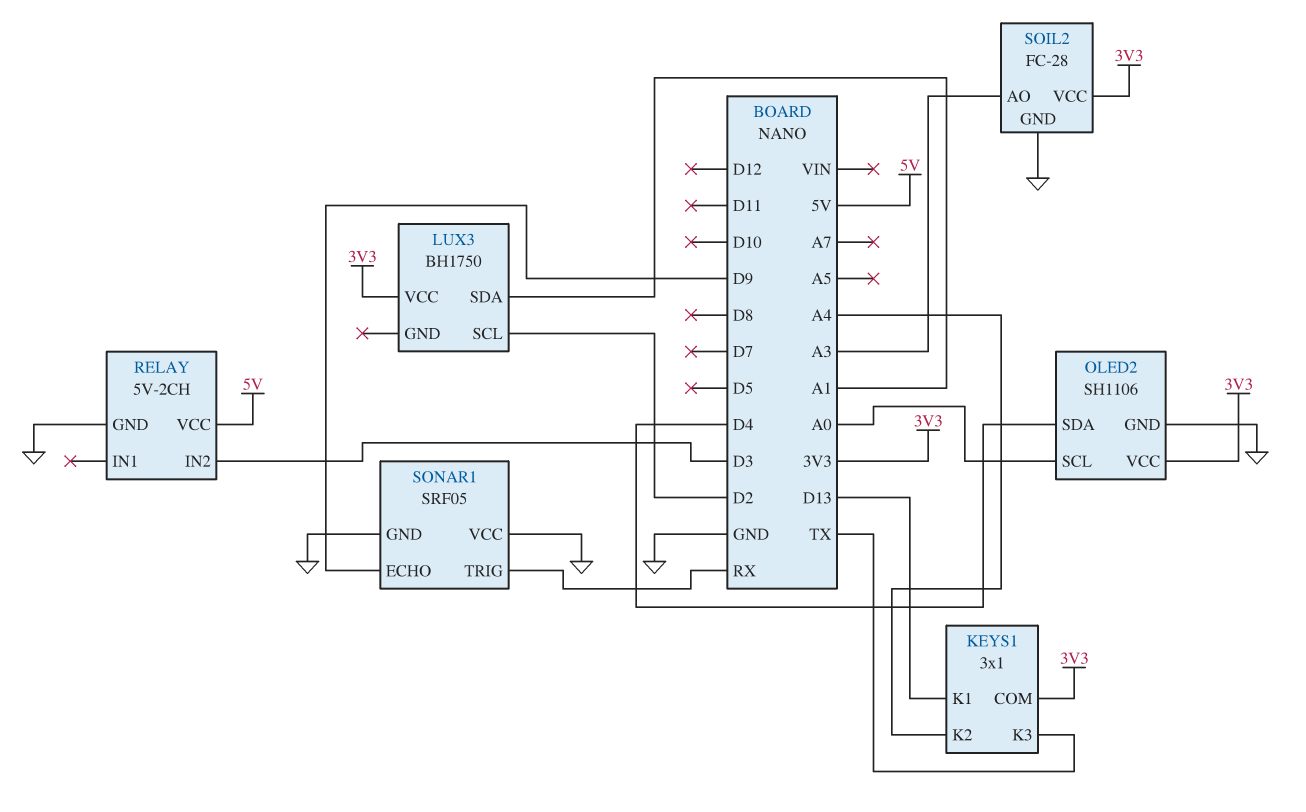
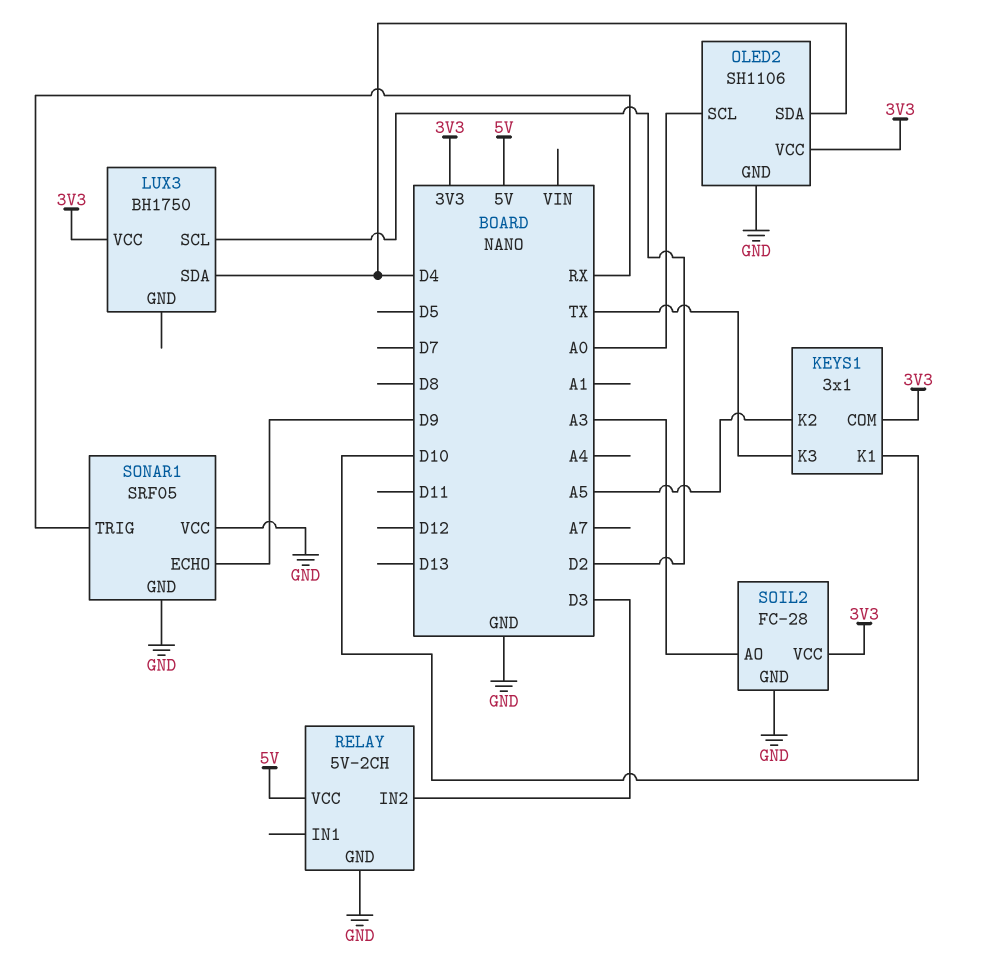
KEYS1 pin K1: D13 -> D10
KEYS1 pin K2: A4 -> A5
LUX3 pin SDA: A1 -> D4

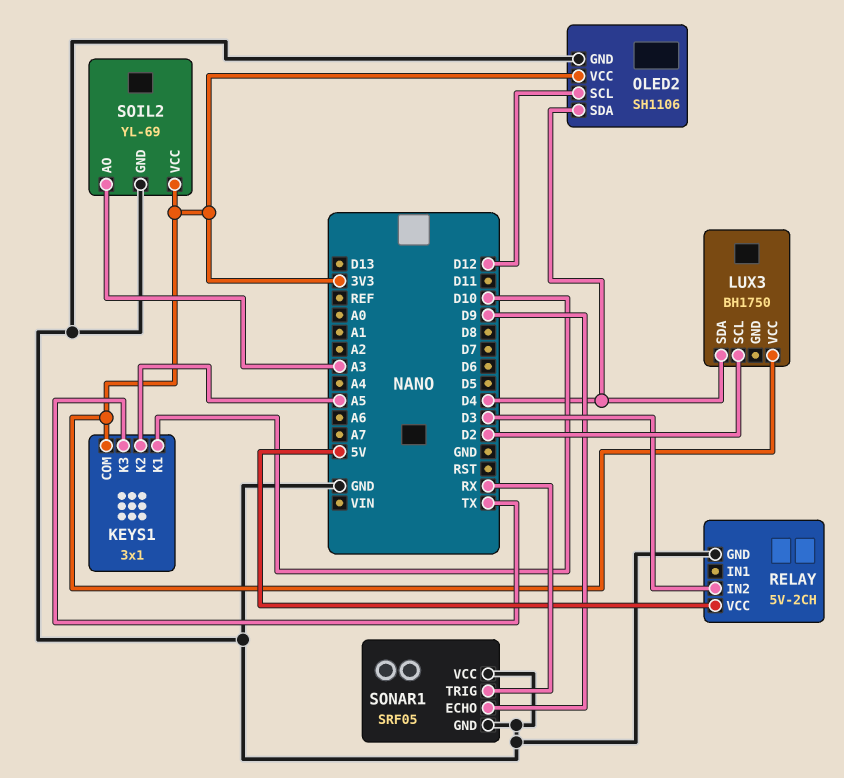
OLED2 pin SCL: A0 -> D12
SOIL2: FC-28 -> YL-69

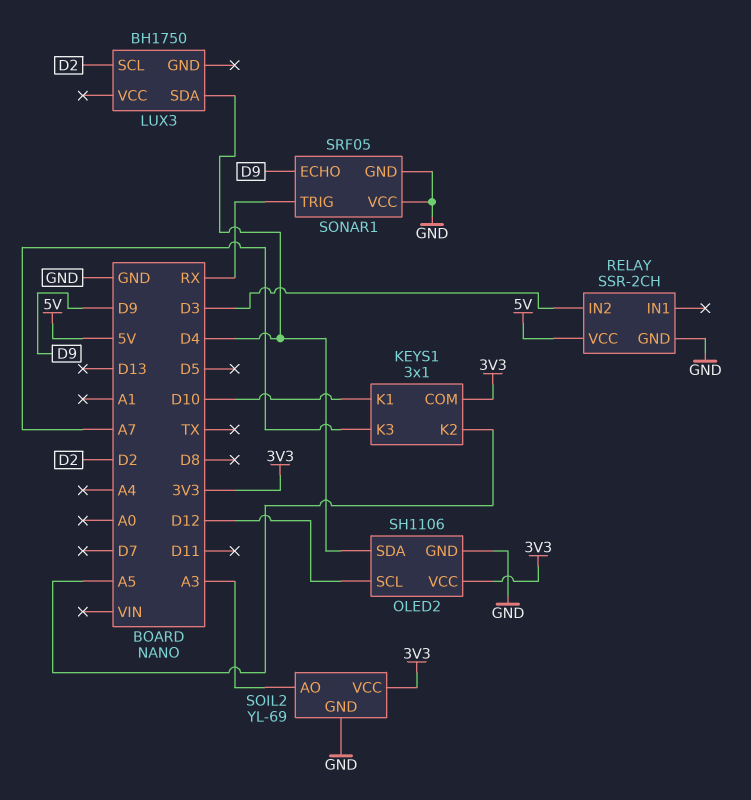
KEYS1 pin K3: TX -> A7
LUX3 pin VCC: 3V3 -> none
RELAY: 5V-2CH -> SSR-2CH

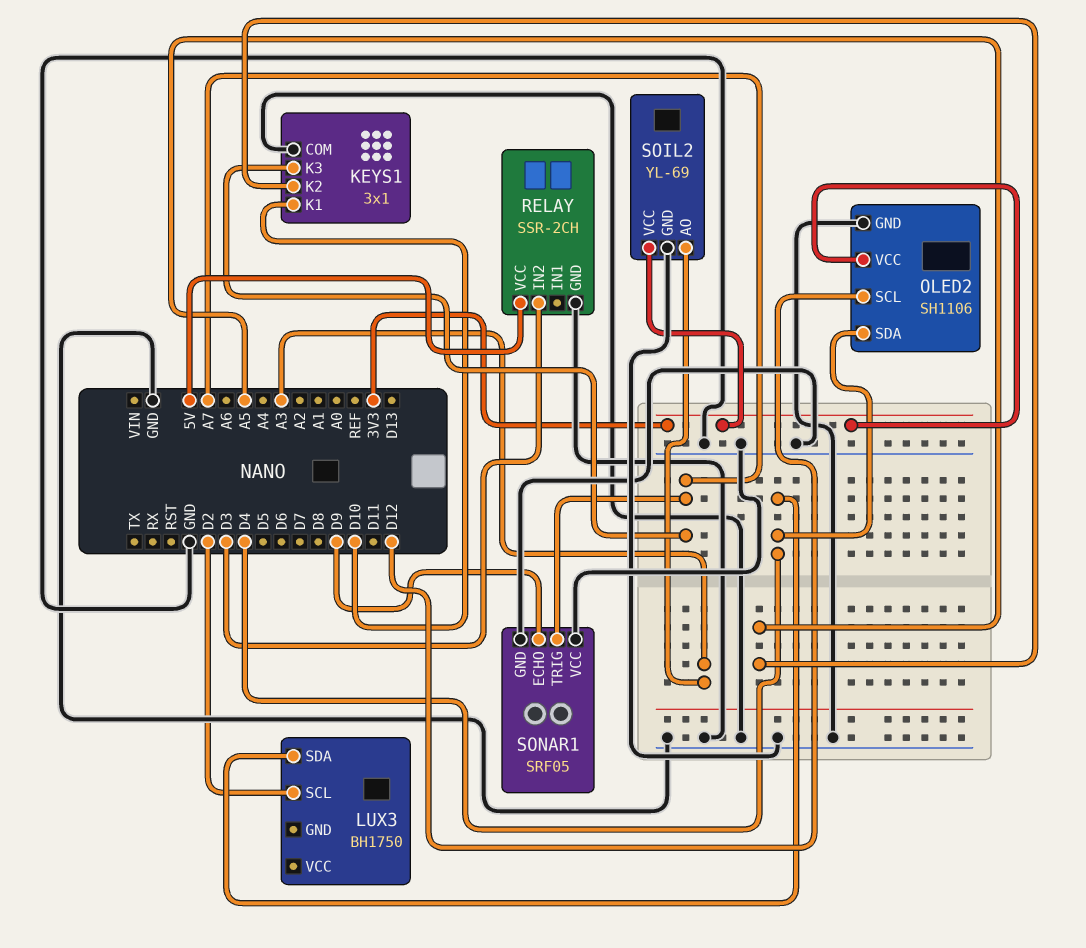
KEYS1 pin COM: 3V3 -> GND
SONAR1 pin TRIG: RX -> A7

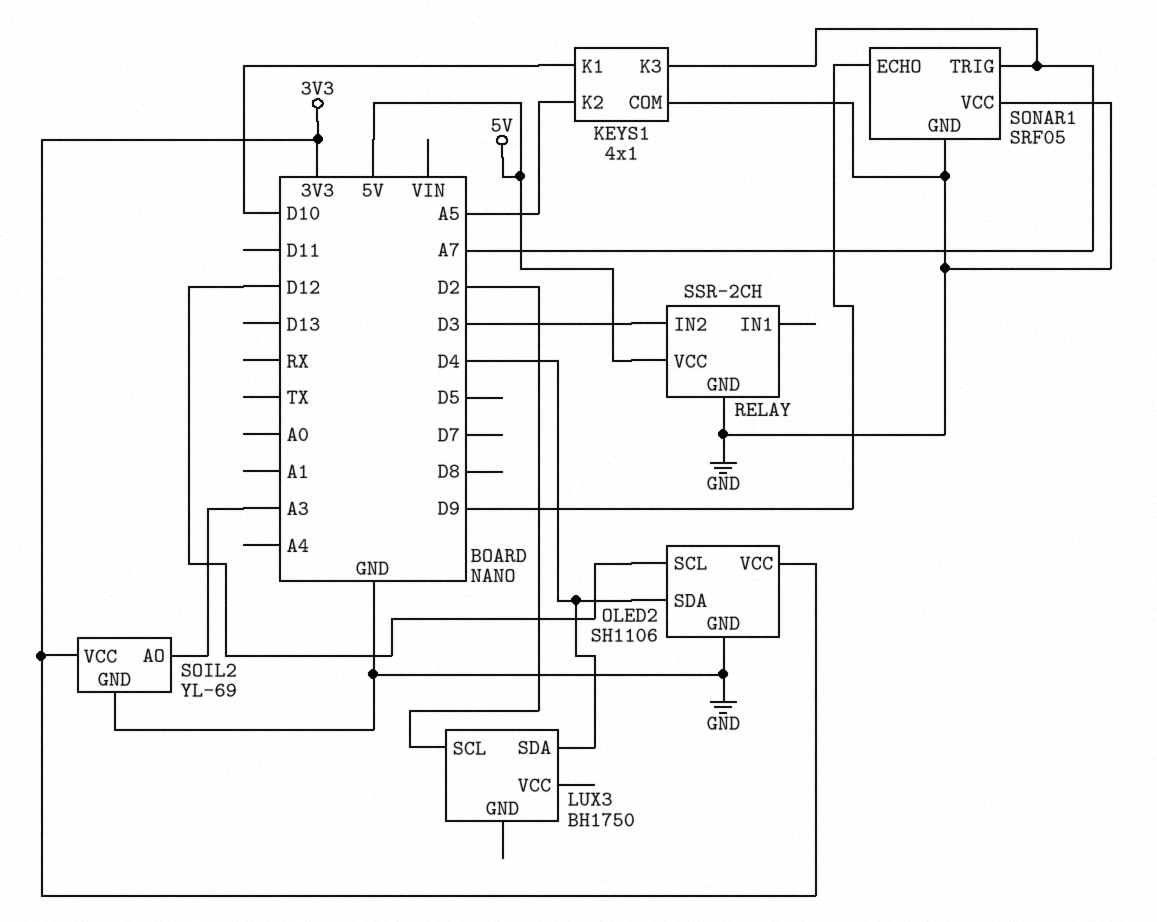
KEYS1: 3x1 -> 4x1

